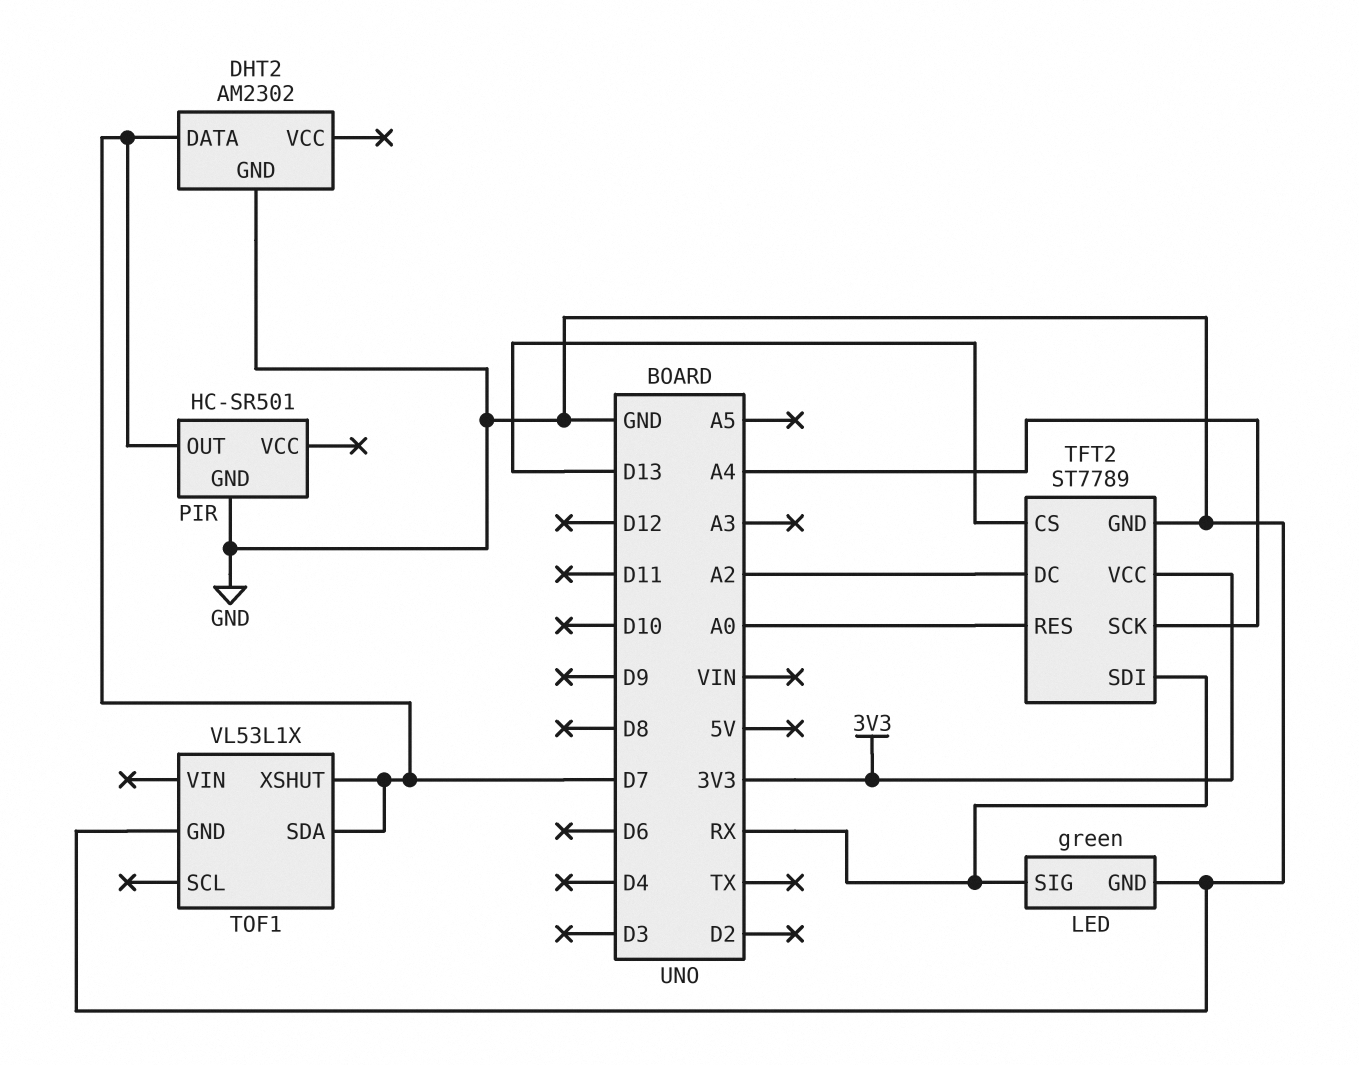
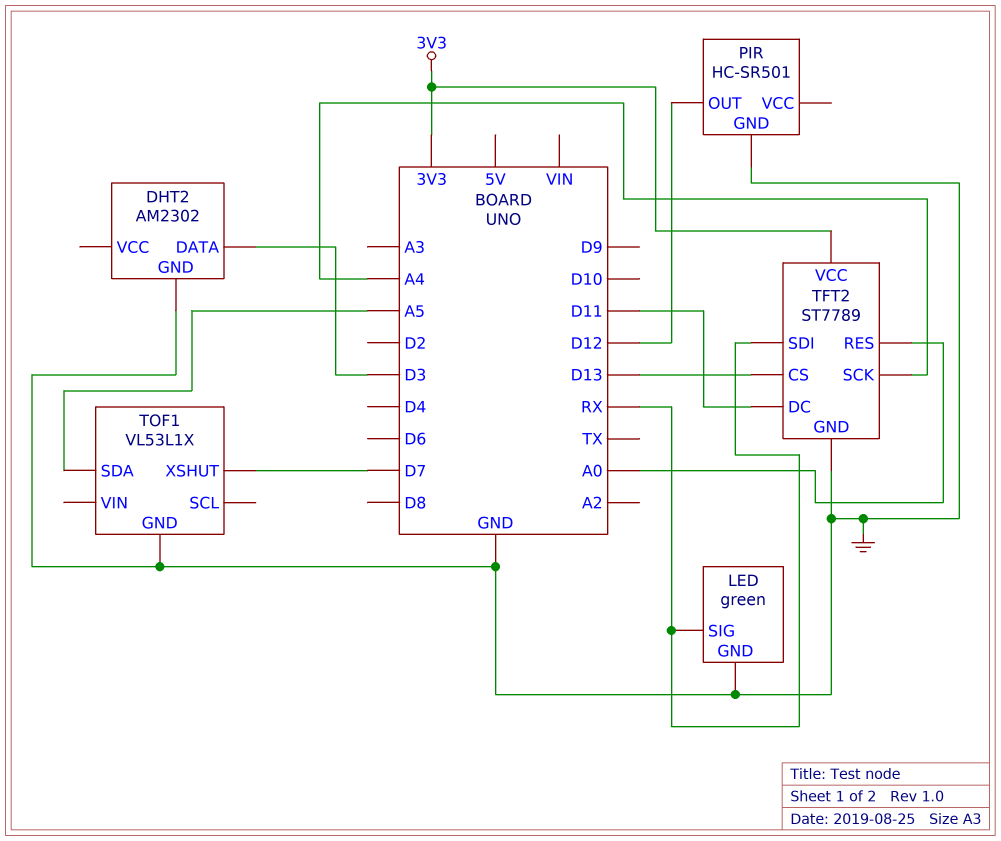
DHT2 pin DATA: D7 -> D3
PIR pin OUT: D7 -> D12
TFT2 pin DC: A2 -> D11
TOF1 pin SDA: D7 -> A5

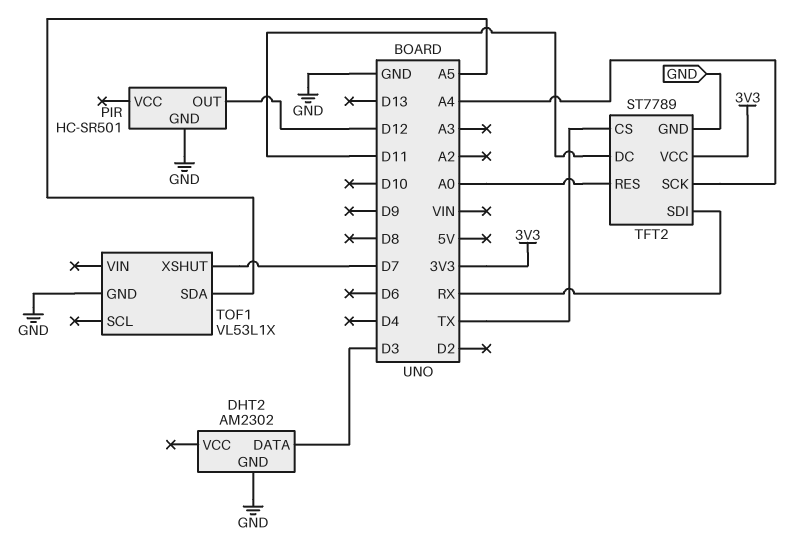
LED: green -> none
LED pin GND: GND -> none
LED pin SIG: RX -> none
TFT2 pin CS: D13 -> TX

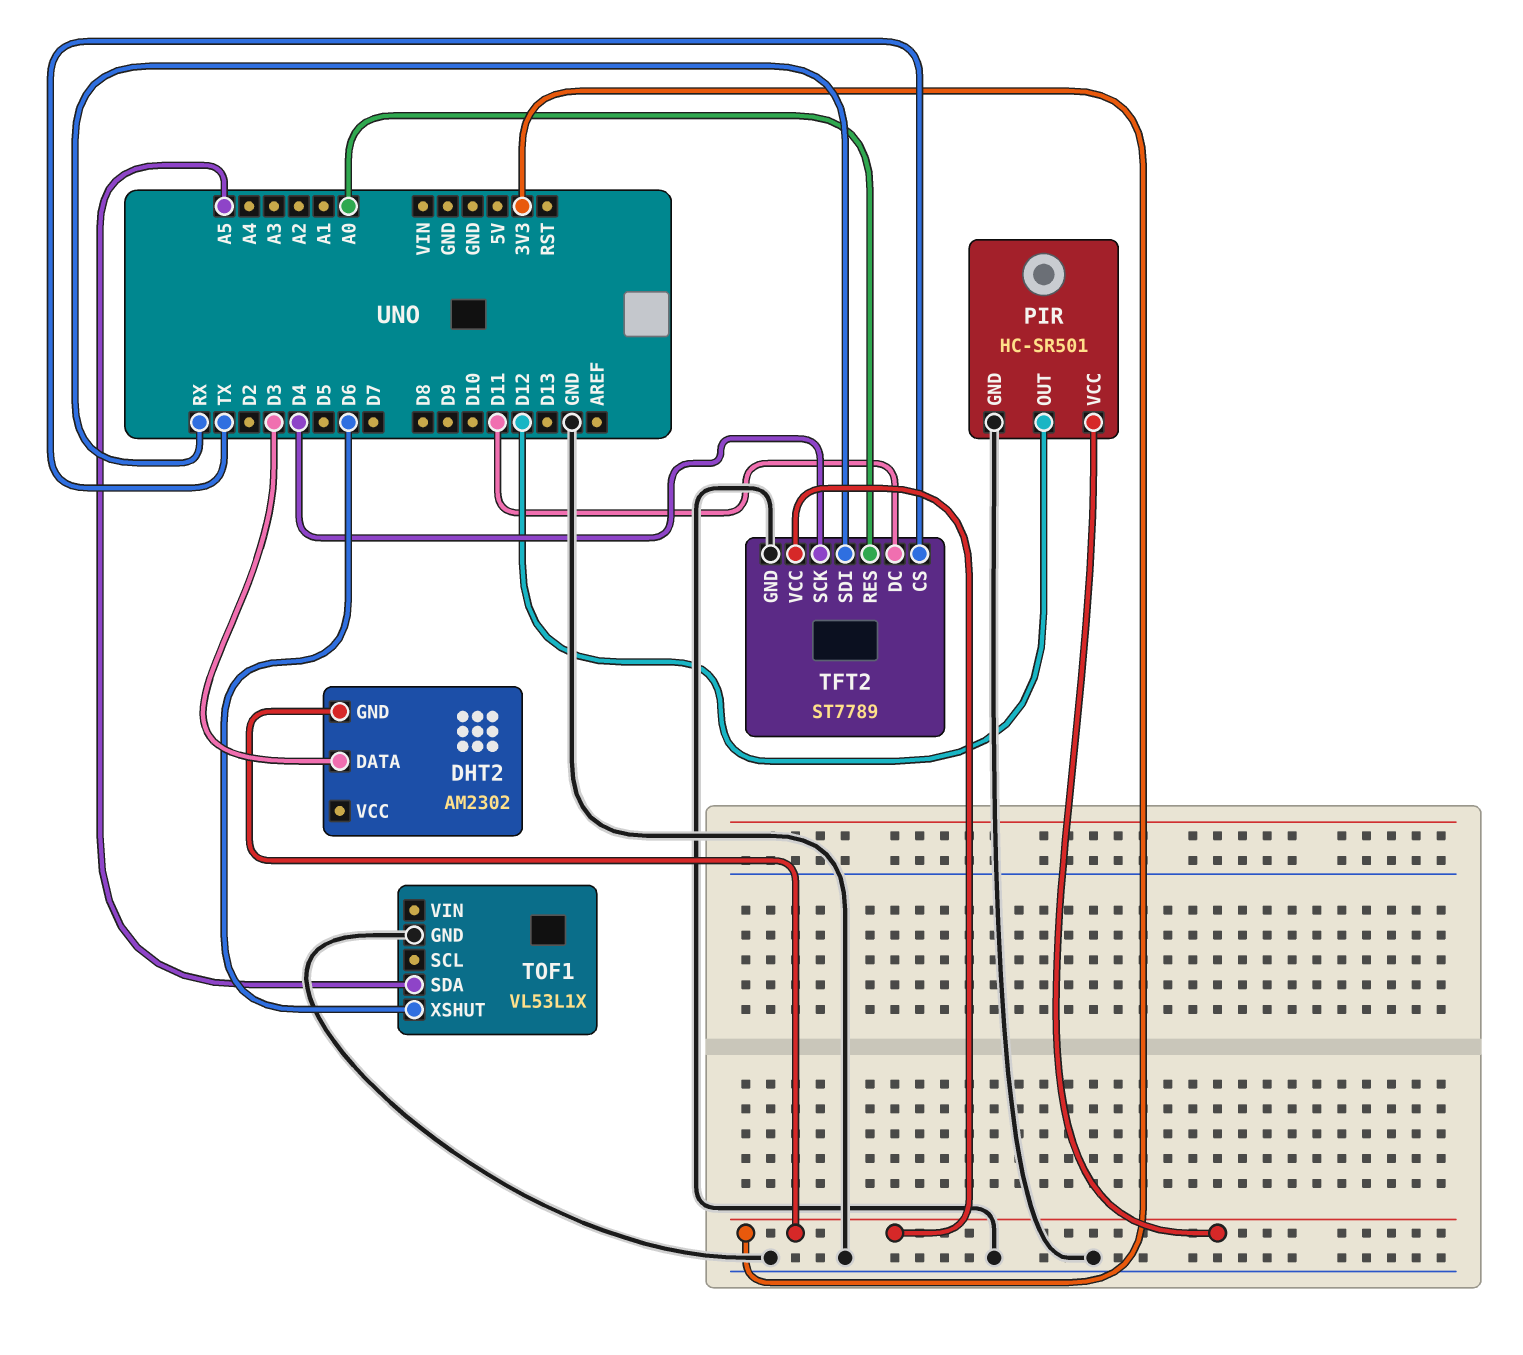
DHT2 pin GND: GND -> 3V3
PIR pin VCC: none -> 3V3
TFT2 pin SCK: A4 -> D4
TOF1 pin XSHUT: D7 -> D6

